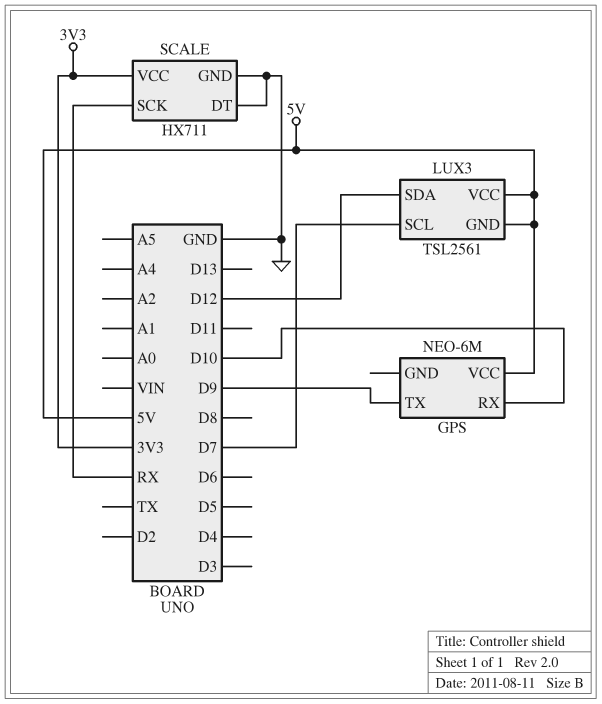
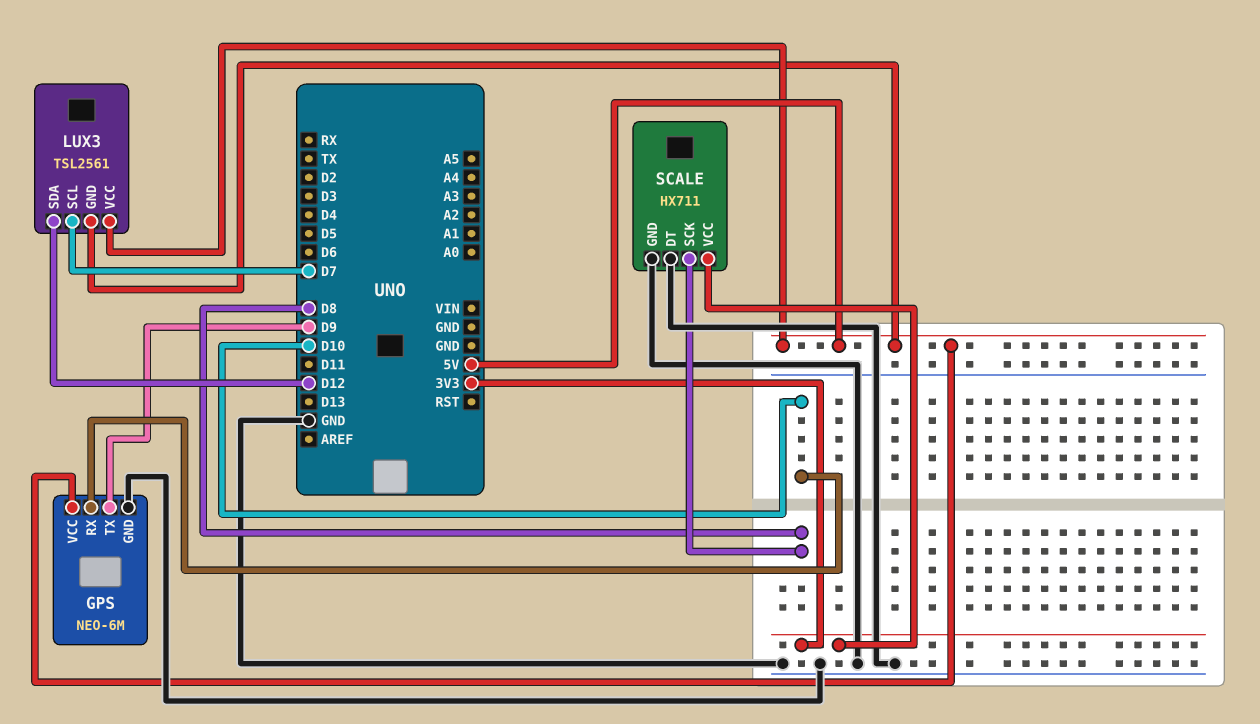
GPS pin GND: none -> GND
SCALE pin SCK: RX -> D8

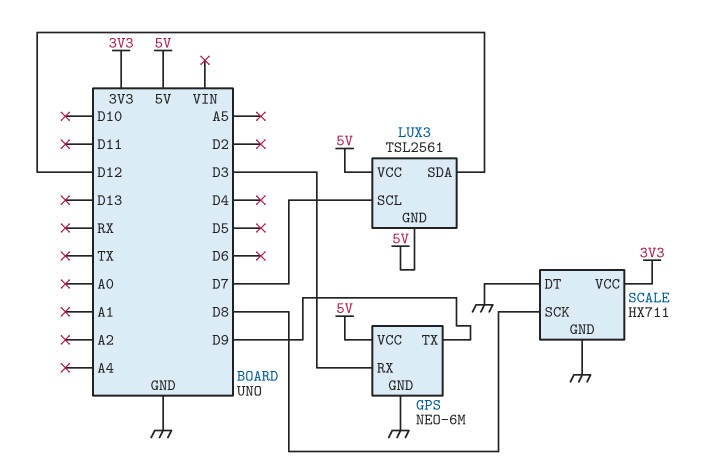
GPS pin RX: D10 -> D3

